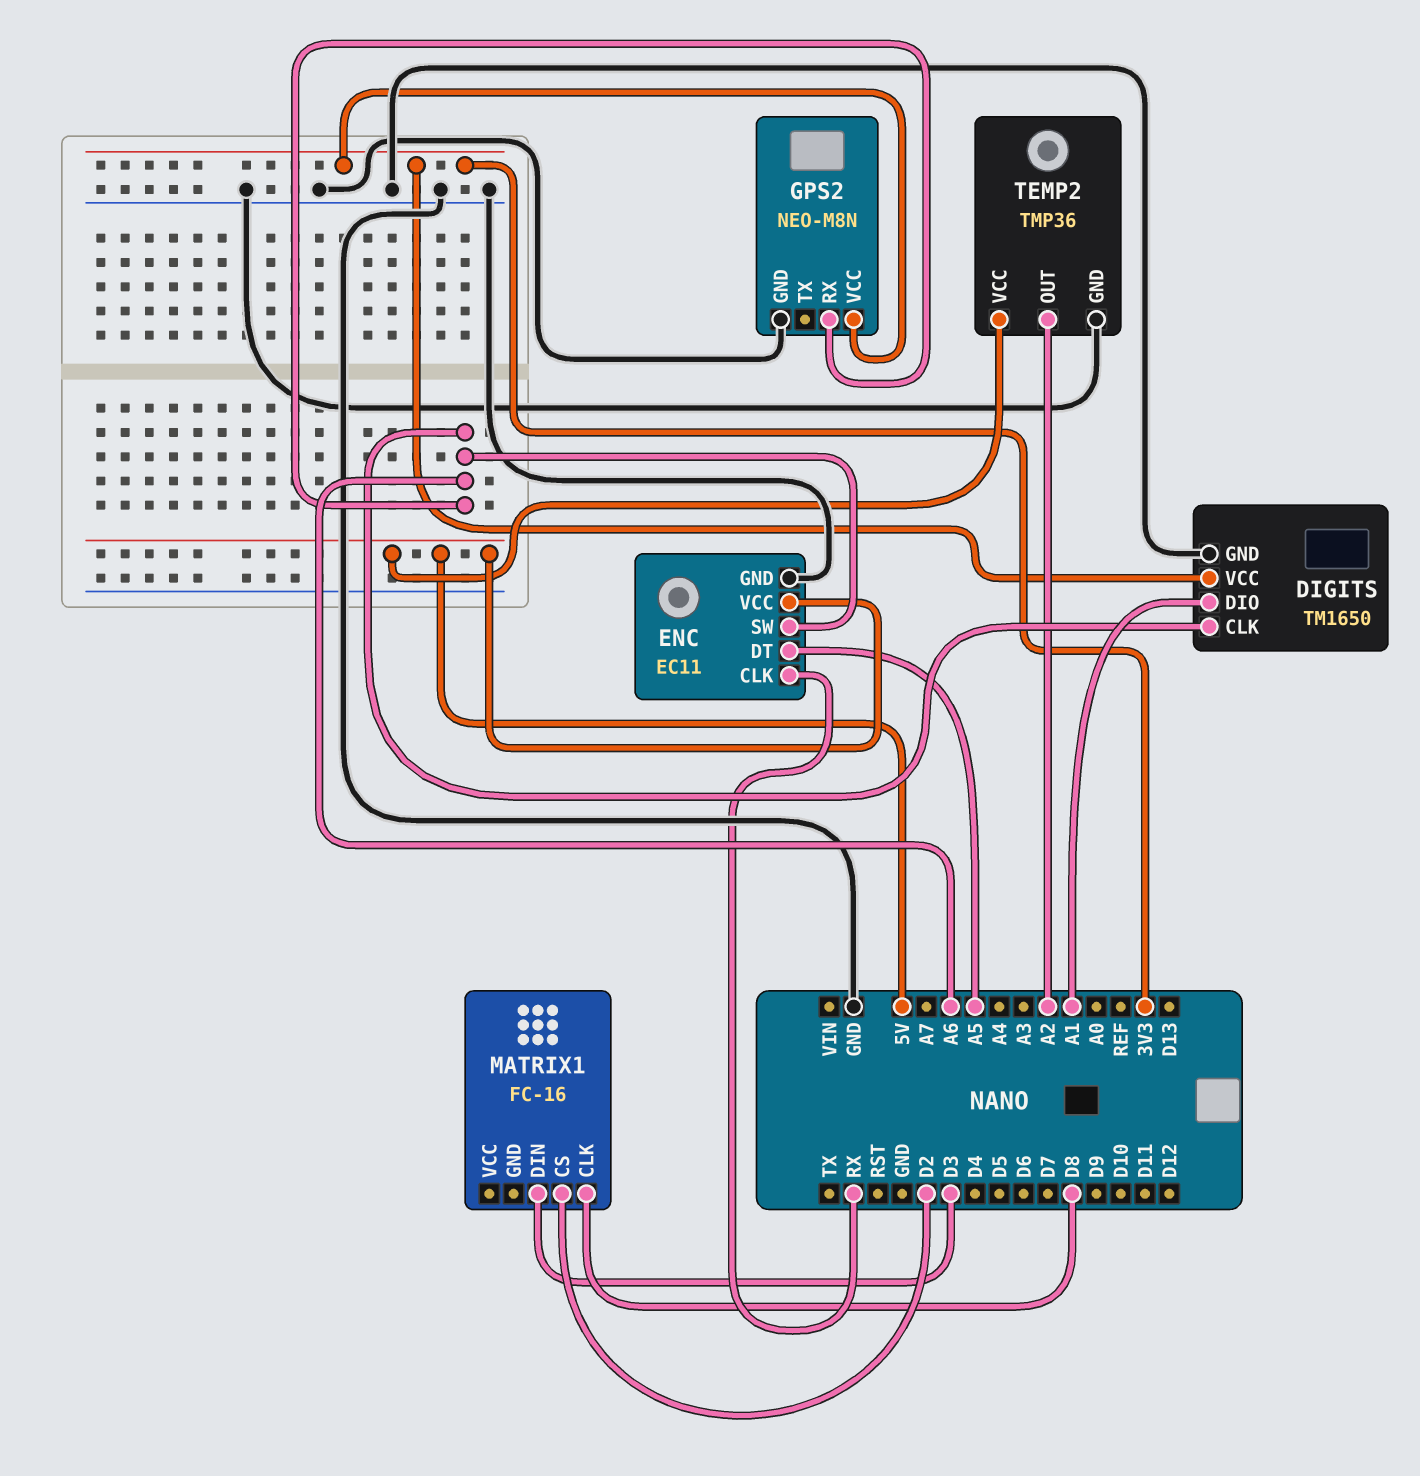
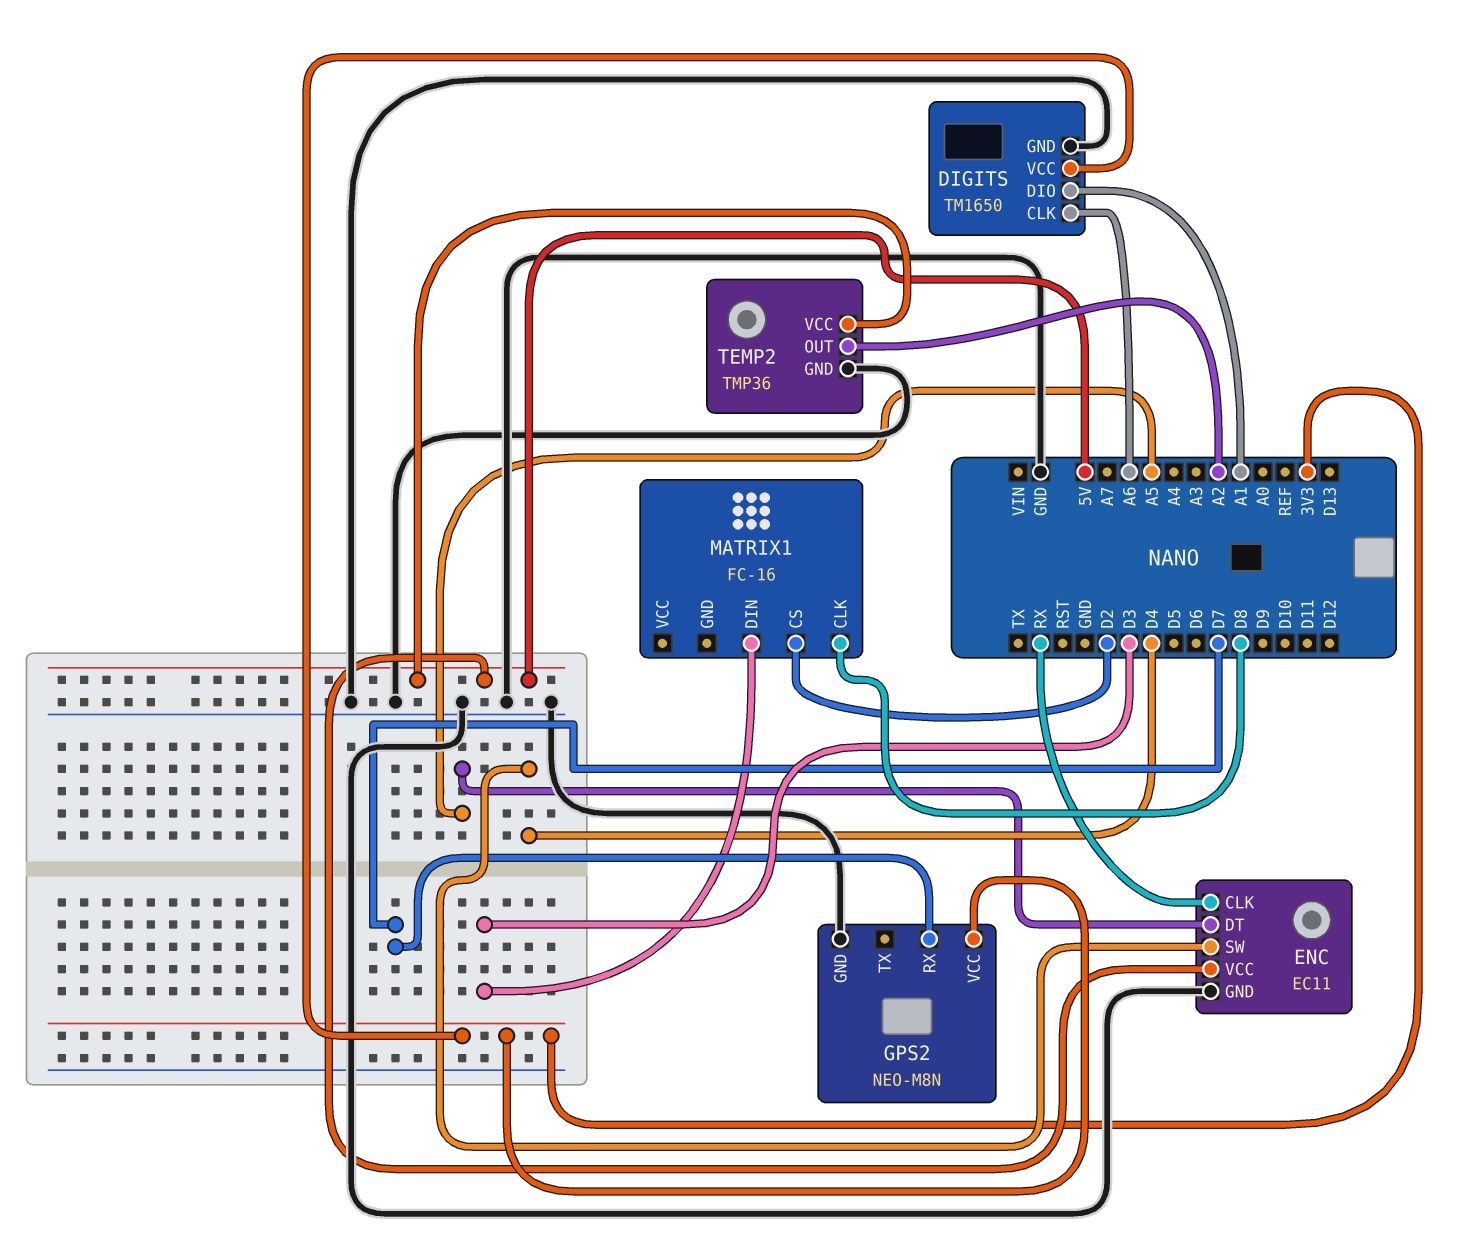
ENC pin SW: A6 -> D4
GPS2 pin RX: A6 -> D7

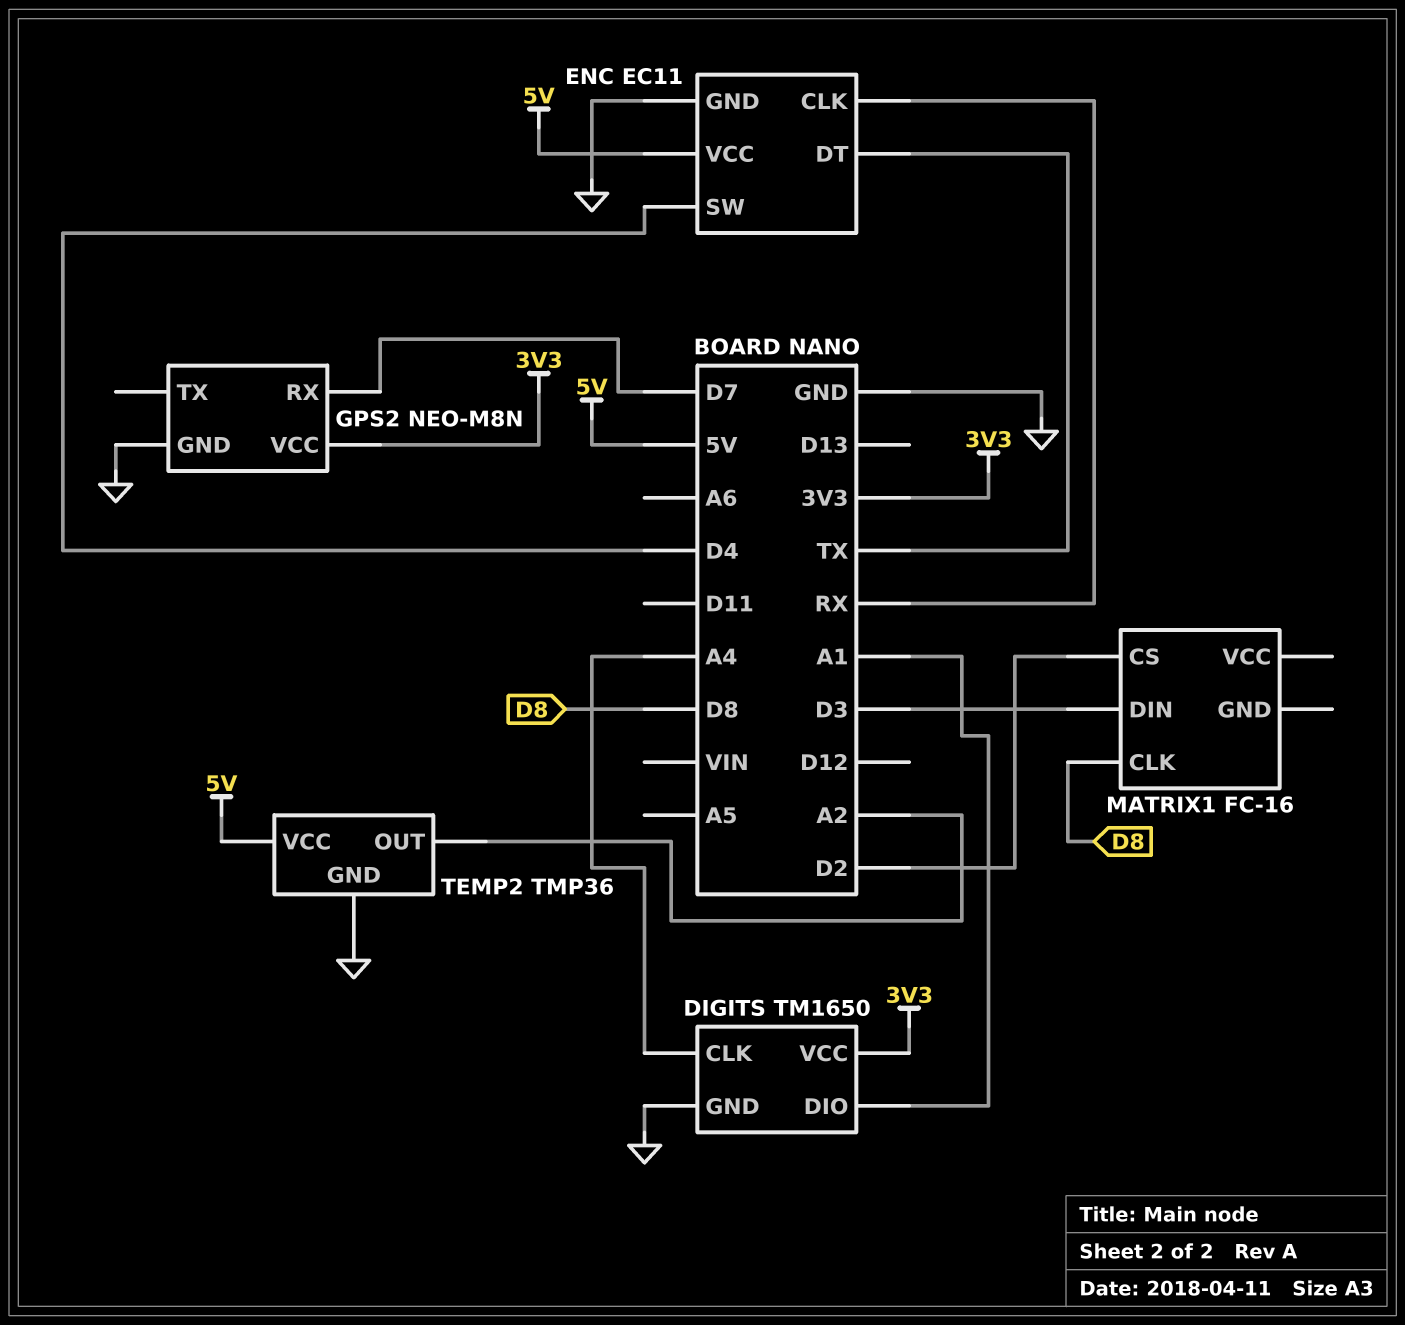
DIGITS pin CLK: A6 -> A4
ENC pin DT: A5 -> TX

